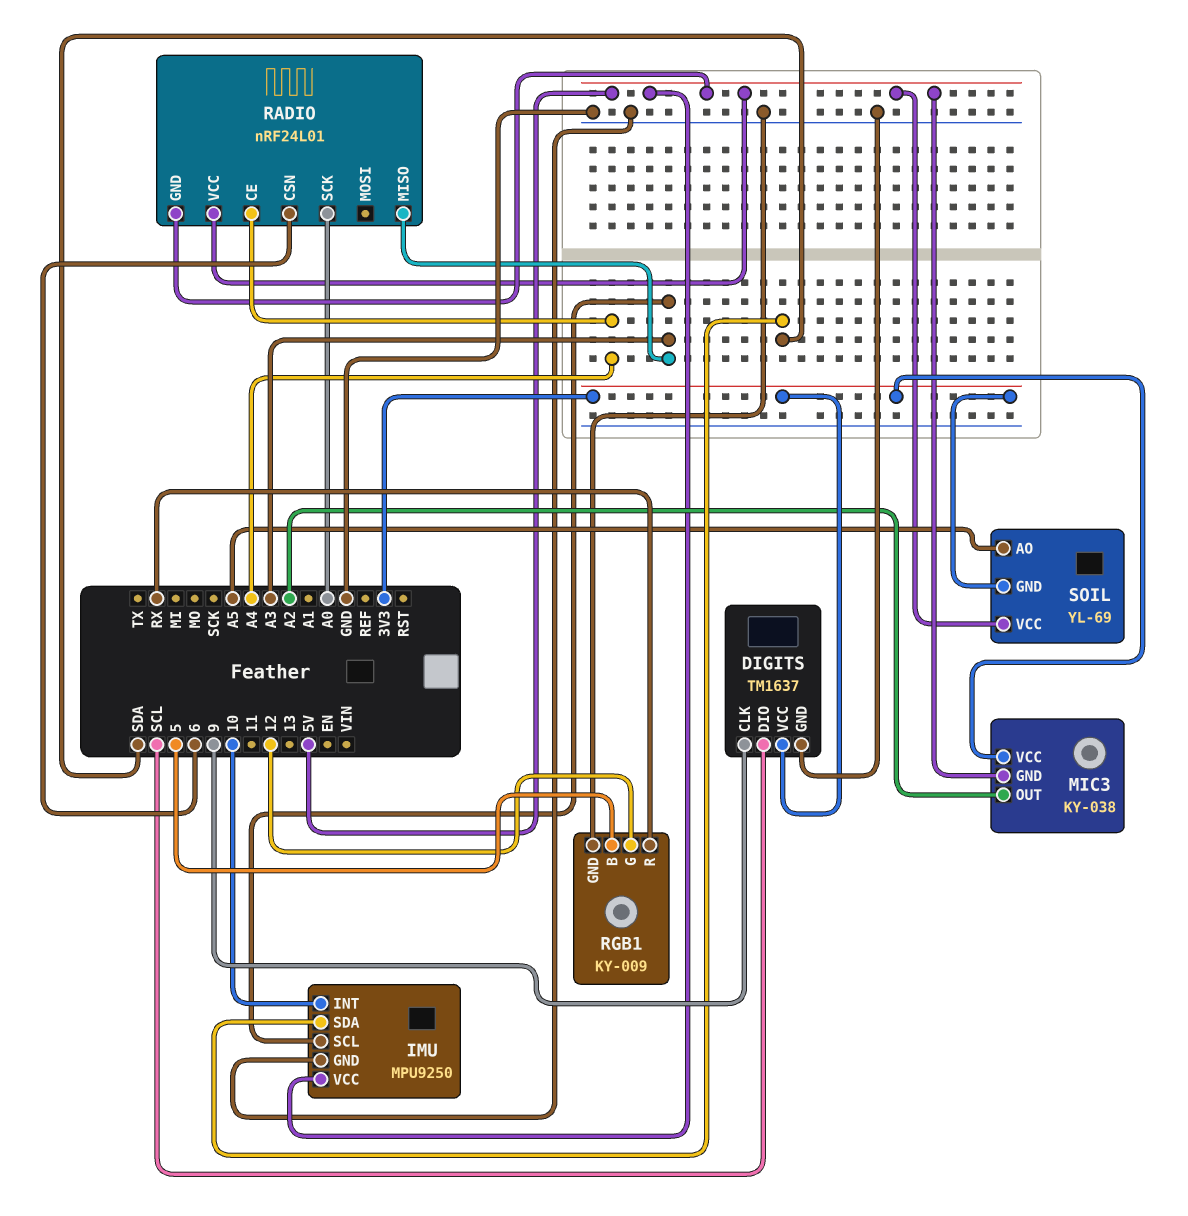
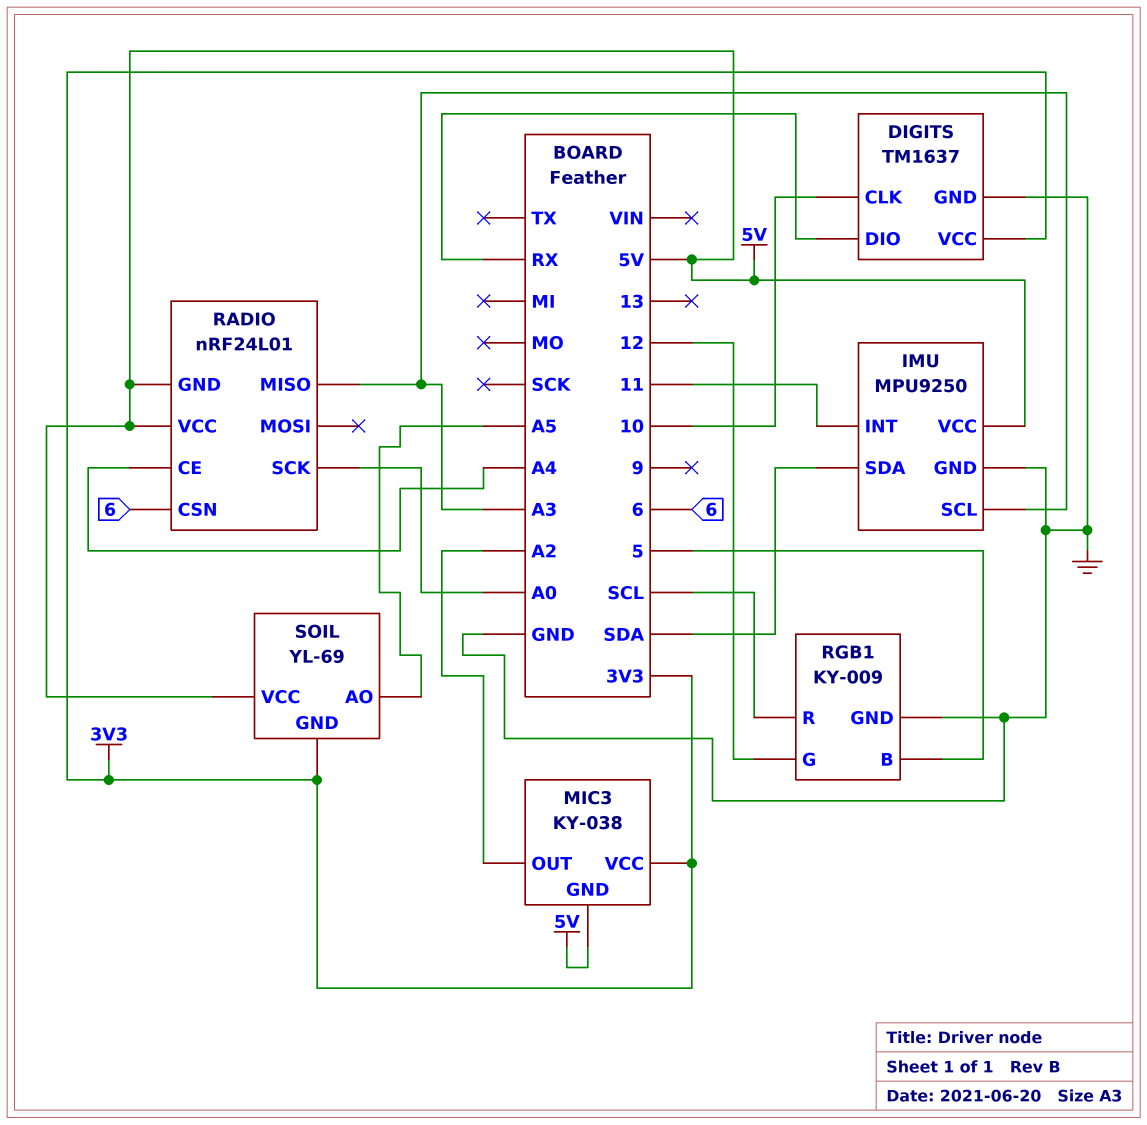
DIGITS pin CLK: 9 -> 10
DIGITS pin DIO: SCL -> RX
IMU pin INT: 10 -> 11
RGB1 pin R: RX -> SCL

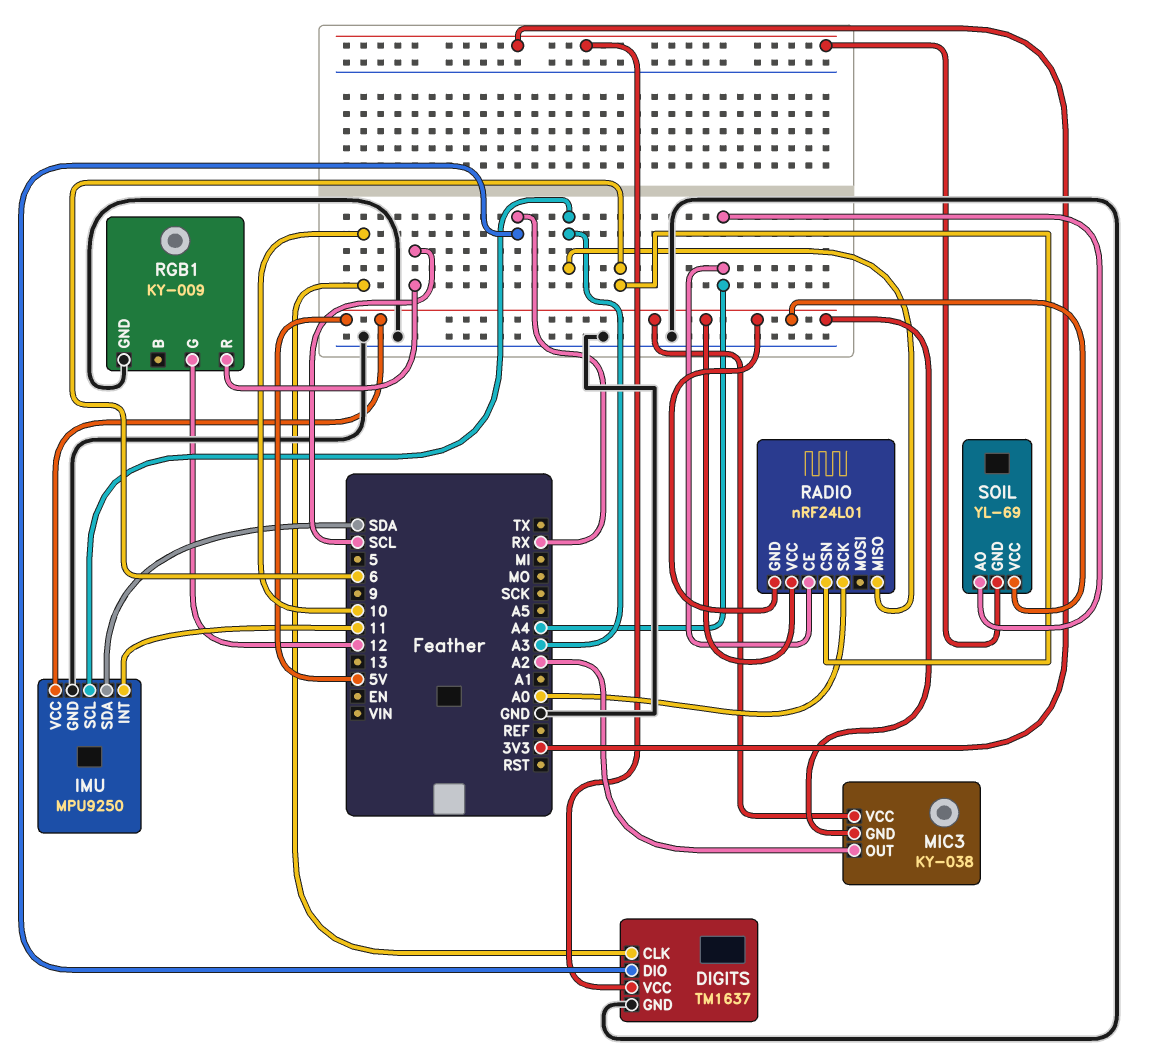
MIC3 pin VCC: 3V3 -> 5V
RGB1 pin B: 5 -> none
SOIL pin AO: A5 -> A4

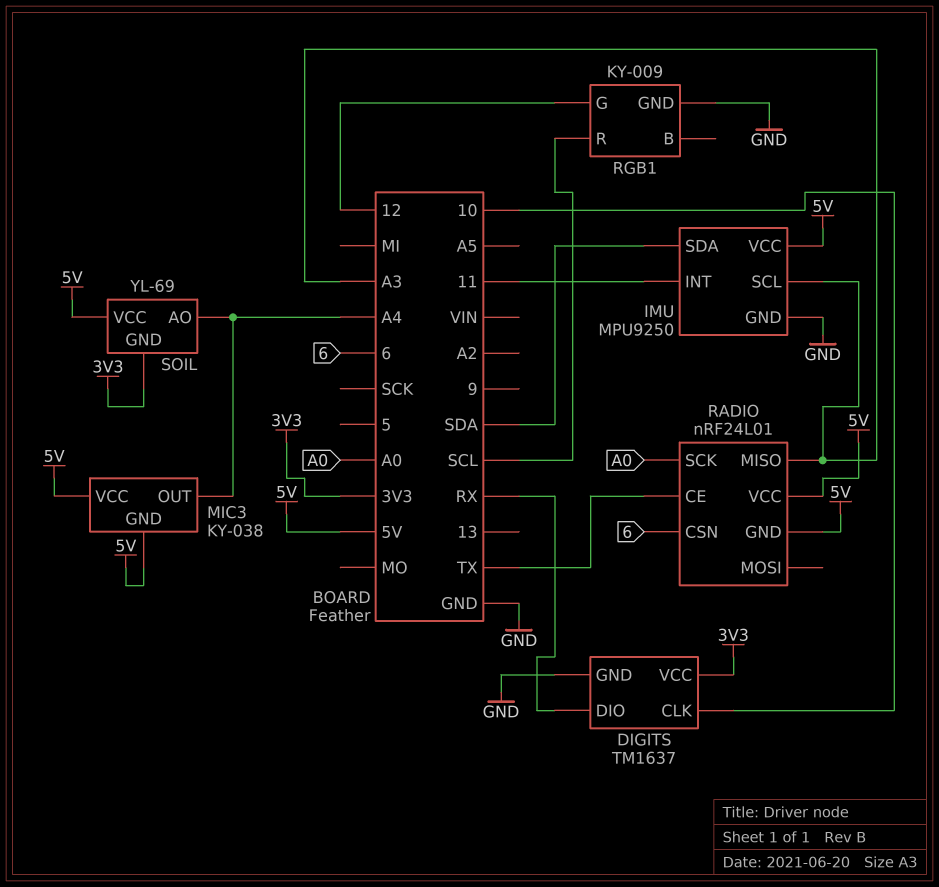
MIC3 pin OUT: A2 -> A4
RADIO pin CE: A4 -> TX

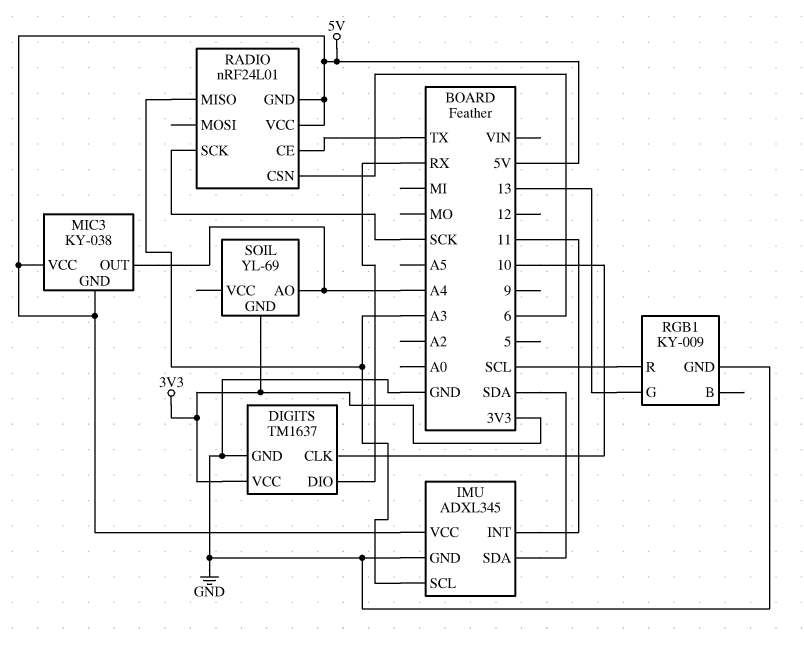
IMU: MPU9250 -> ADXL345
RADIO pin SCK: A0 -> SCK
RGB1 pin G: 12 -> 13
SOIL pin VCC: 5V -> none

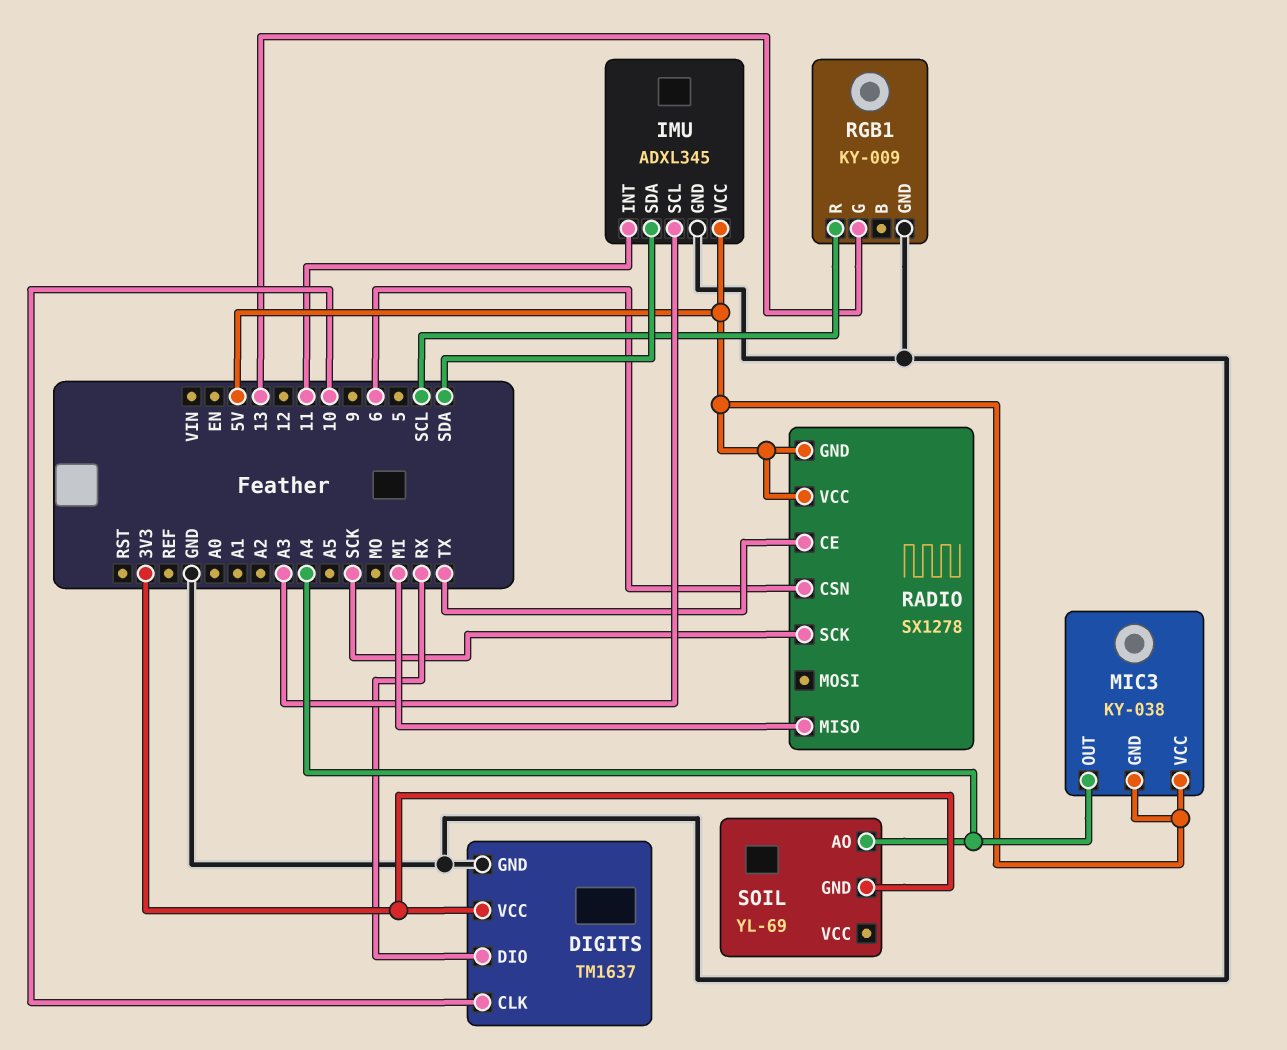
RADIO: nRF24L01 -> SX1278
RADIO pin MISO: A3 -> MI

